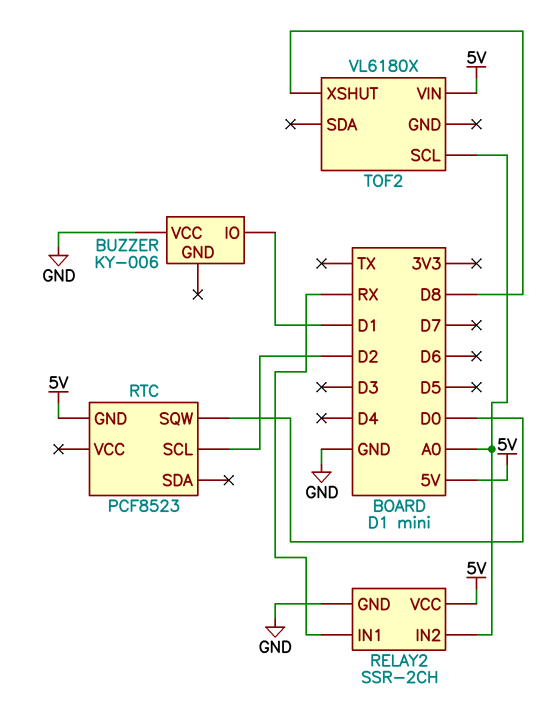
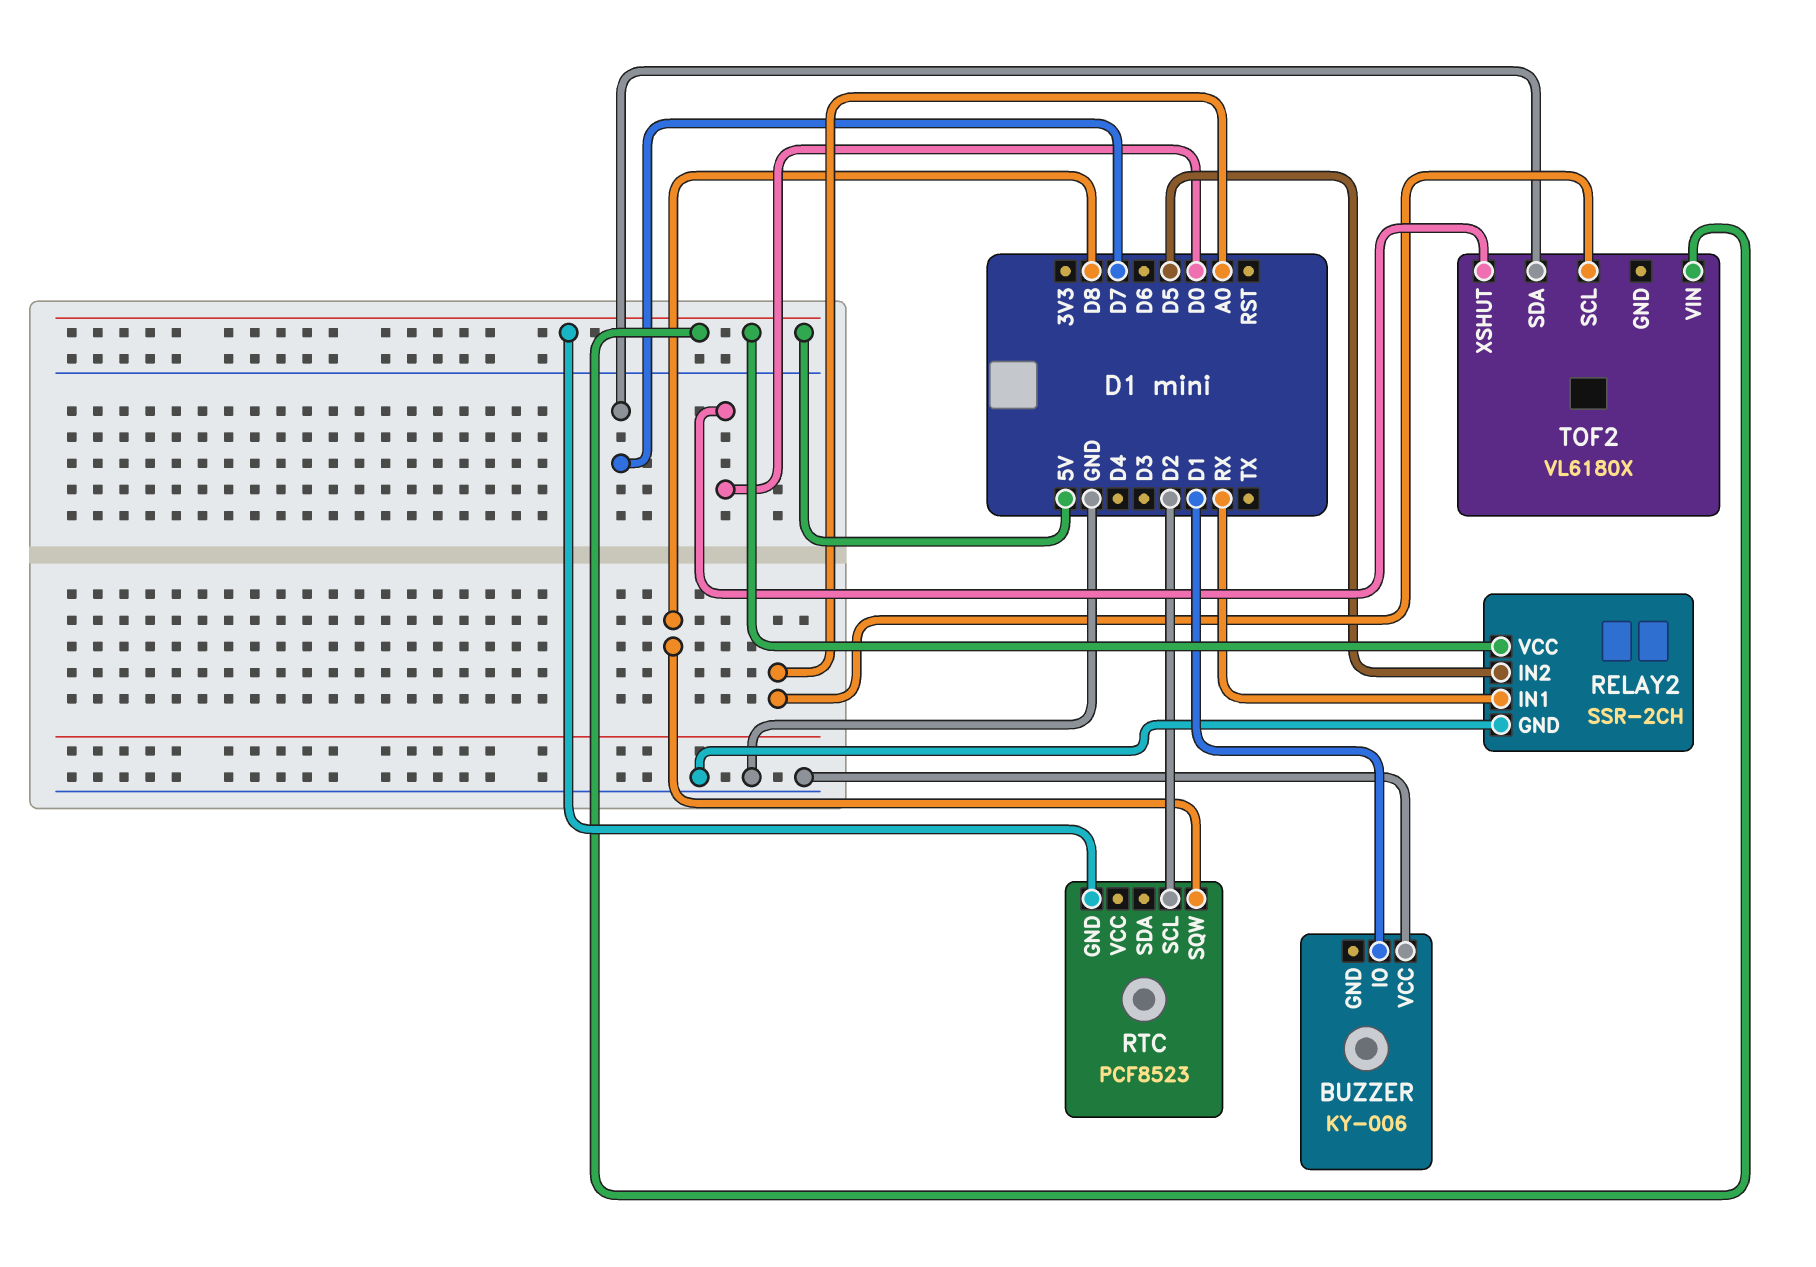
RELAY2 pin IN2: A0 -> D5
RTC pin SQW: D0 -> D8
TOF2 pin SDA: none -> D7
TOF2 pin XSHUT: D8 -> D0

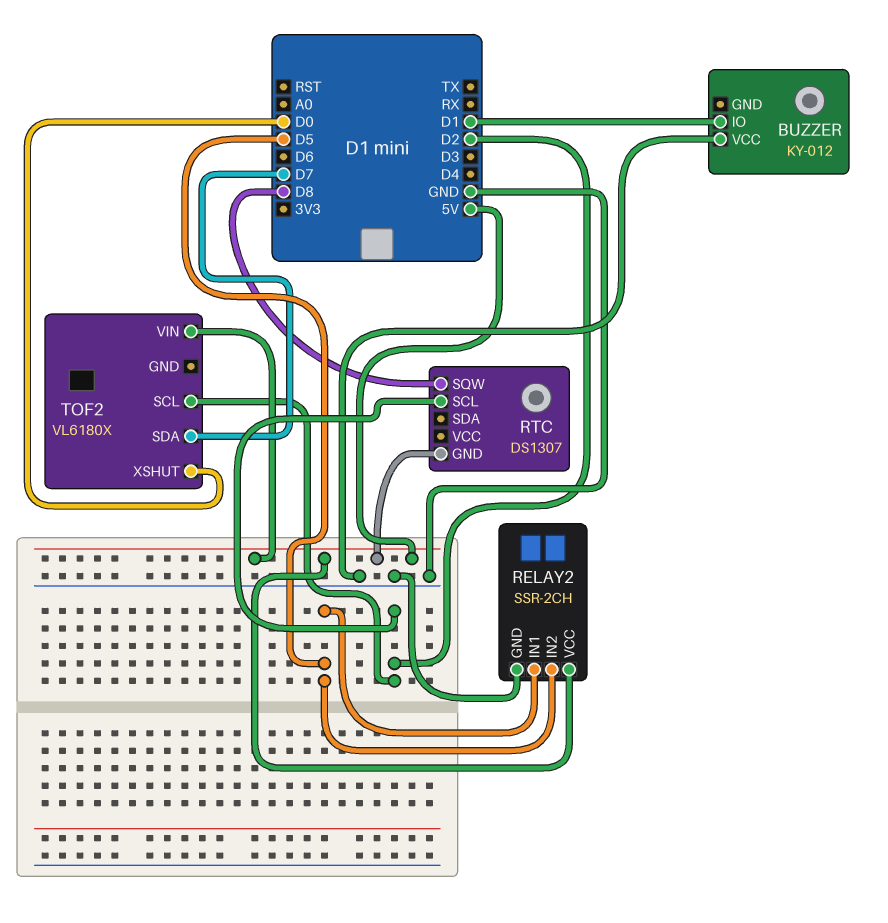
BUZZER: KY-006 -> KY-012
RELAY2 pin IN1: RX -> D5
RTC: PCF8523 -> DS1307
TOF2 pin SCL: A0 -> D2

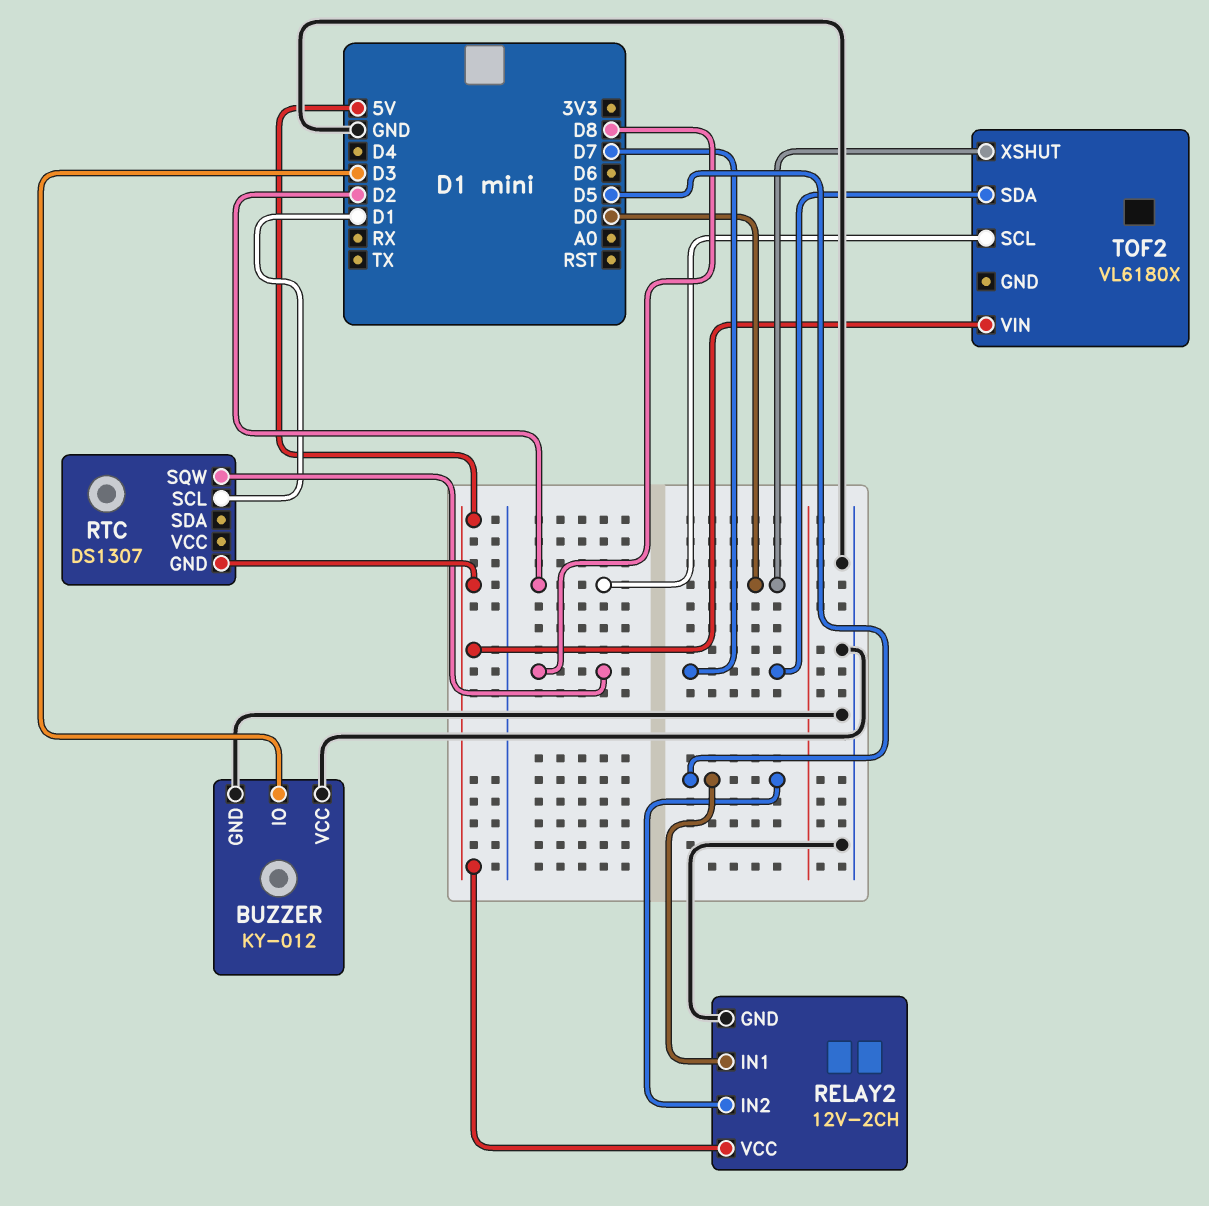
BUZZER pin GND: none -> GND
BUZZER pin IO: D1 -> D3
RELAY2: SSR-2CH -> 12V-2CH
RTC pin SCL: D2 -> D1

